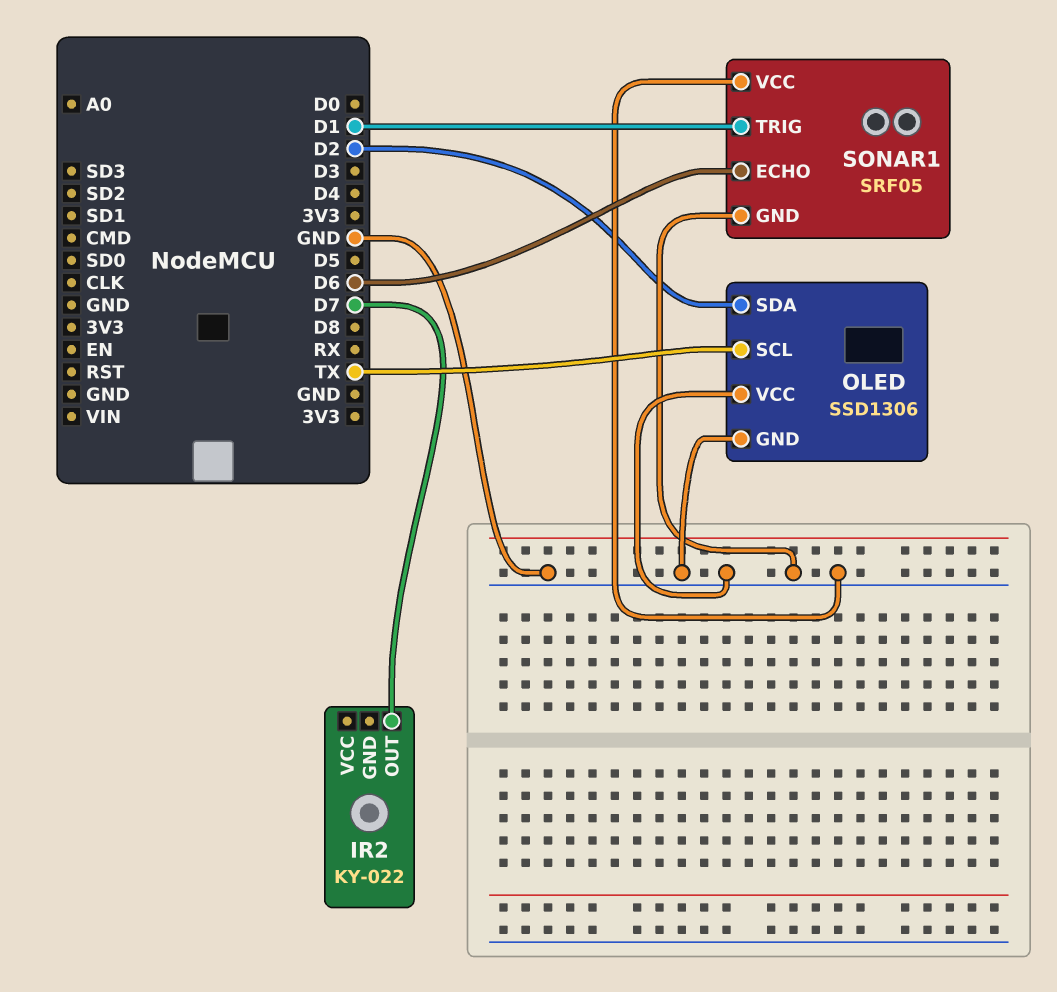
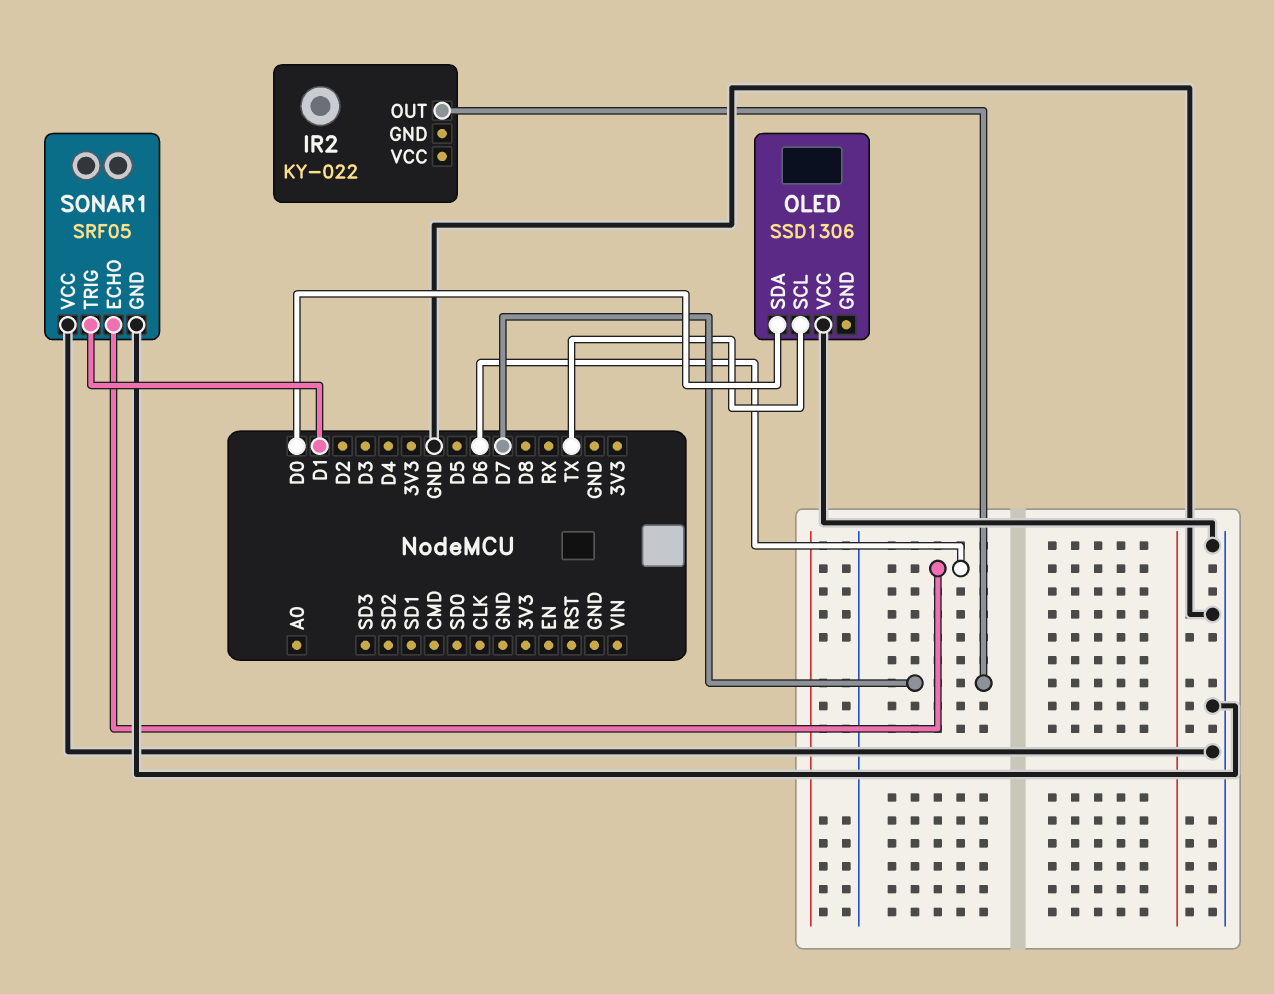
OLED pin GND: GND -> none
OLED pin SDA: D2 -> D0

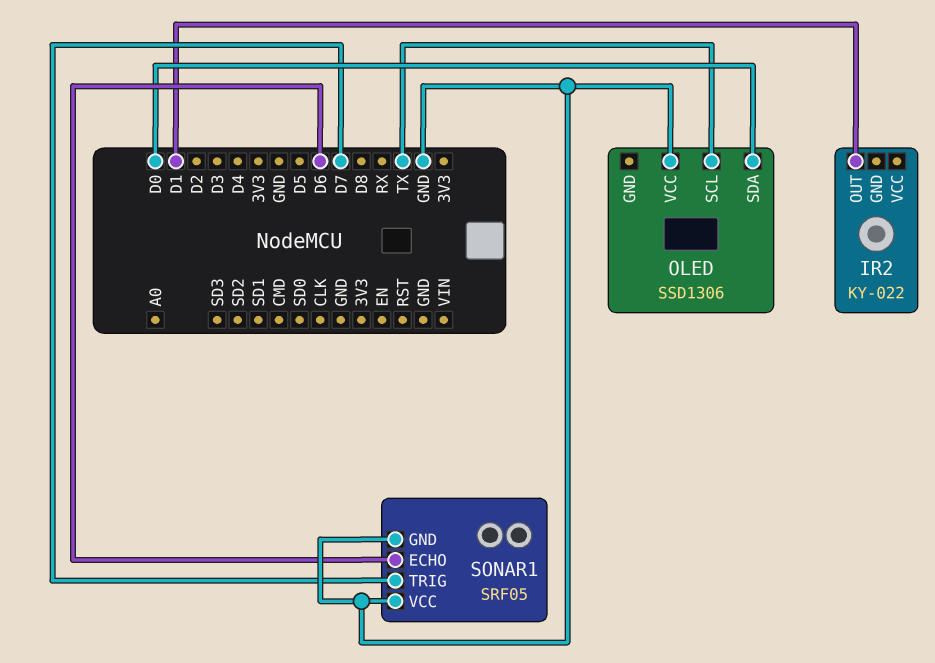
IR2 pin OUT: D7 -> D1
SONAR1 pin TRIG: D1 -> D7

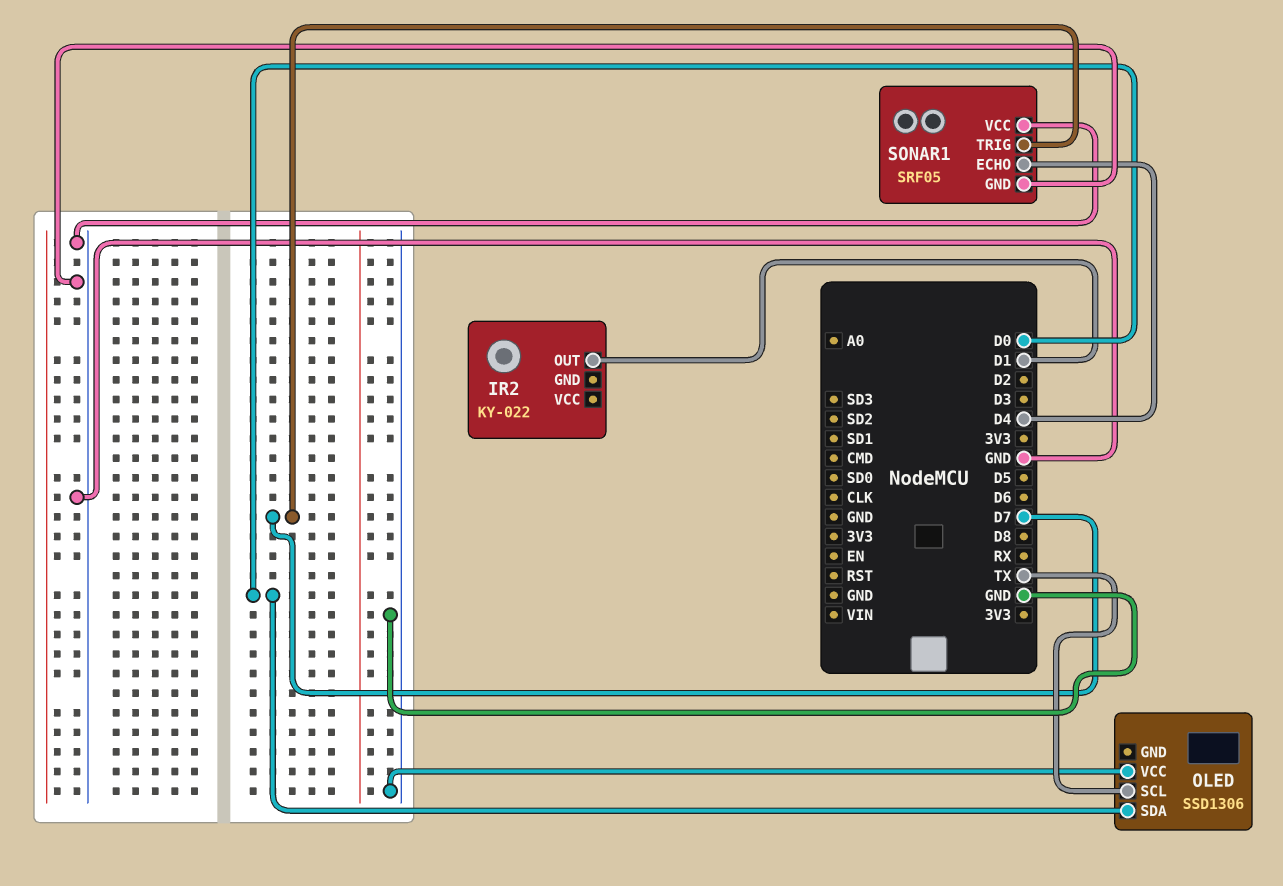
SONAR1 pin ECHO: D6 -> D4

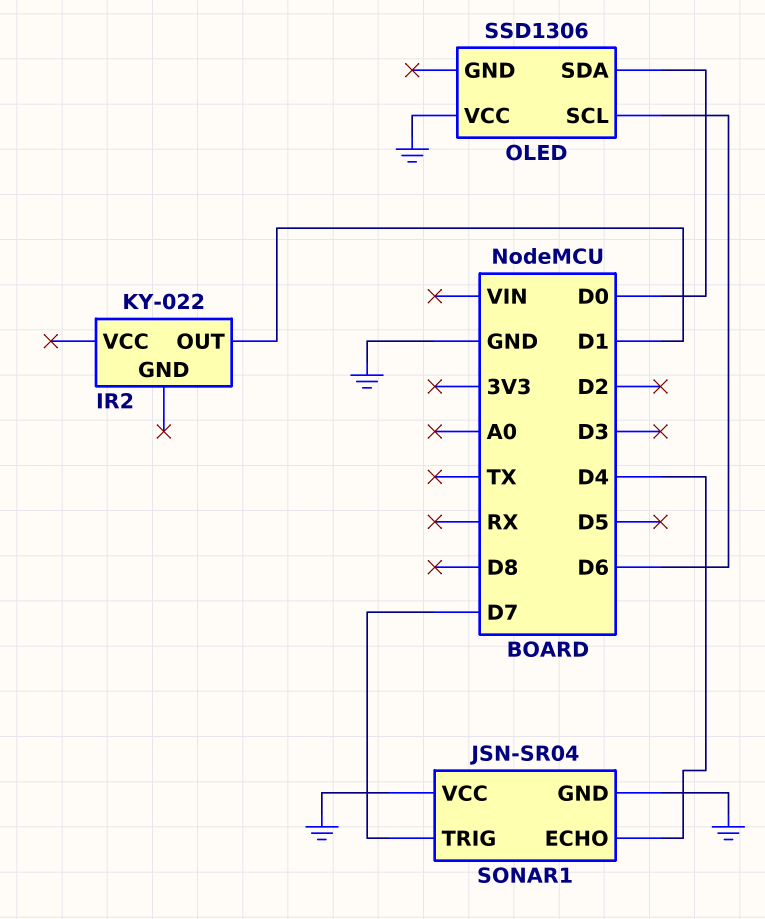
OLED pin SCL: TX -> D6
SONAR1: SRF05 -> JSN-SR04

